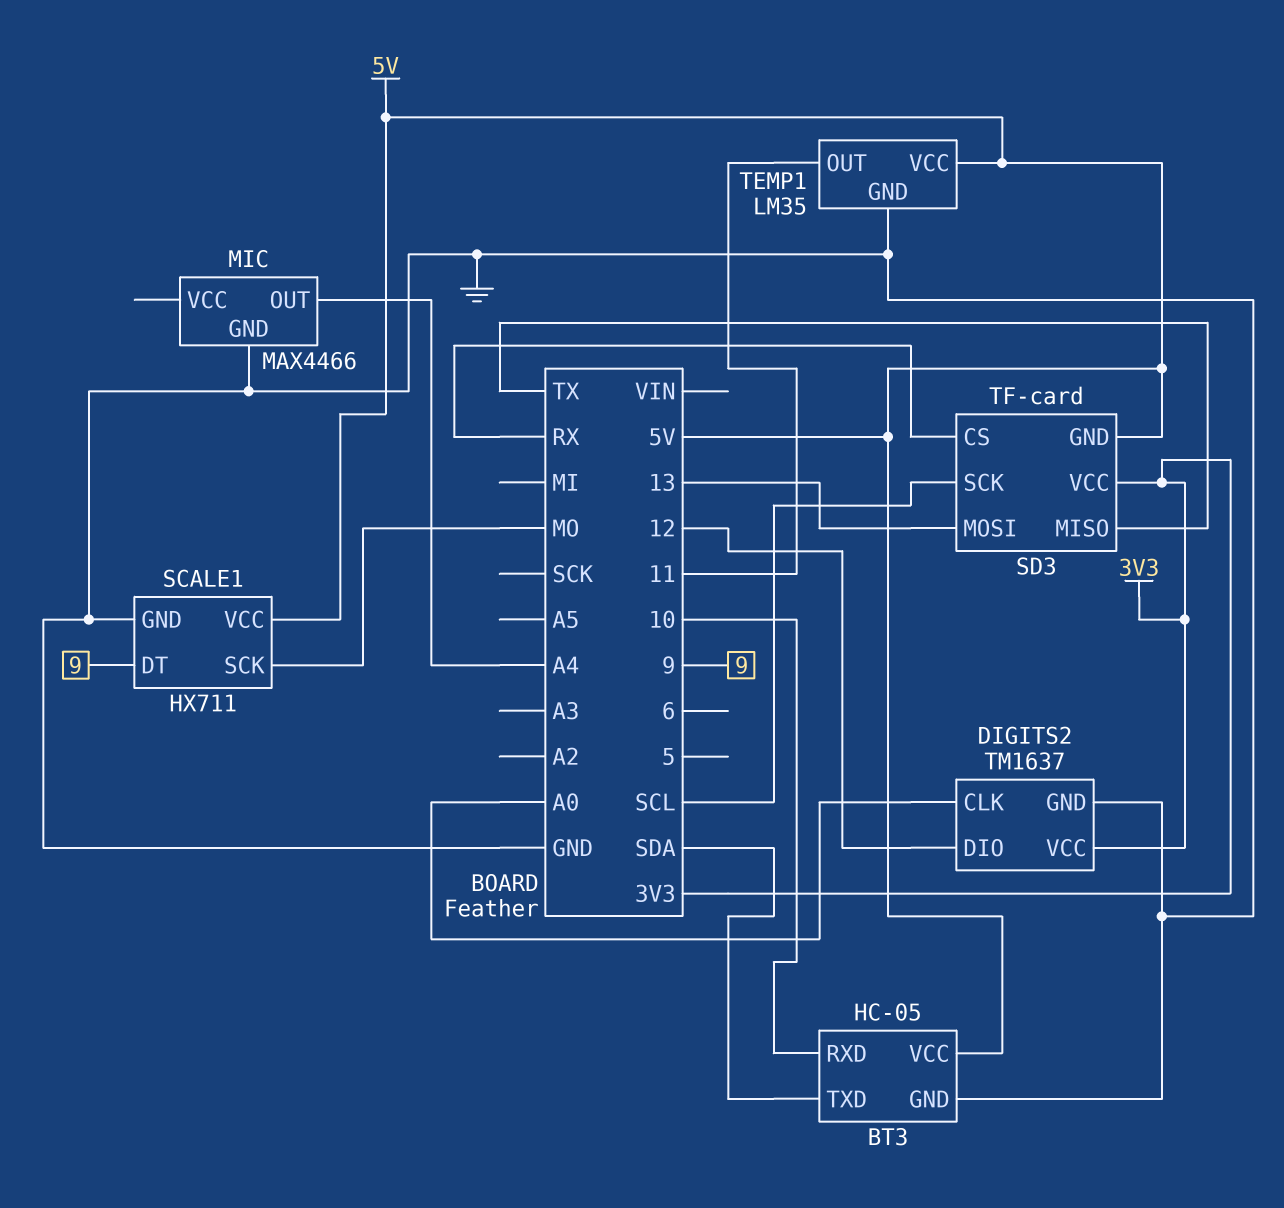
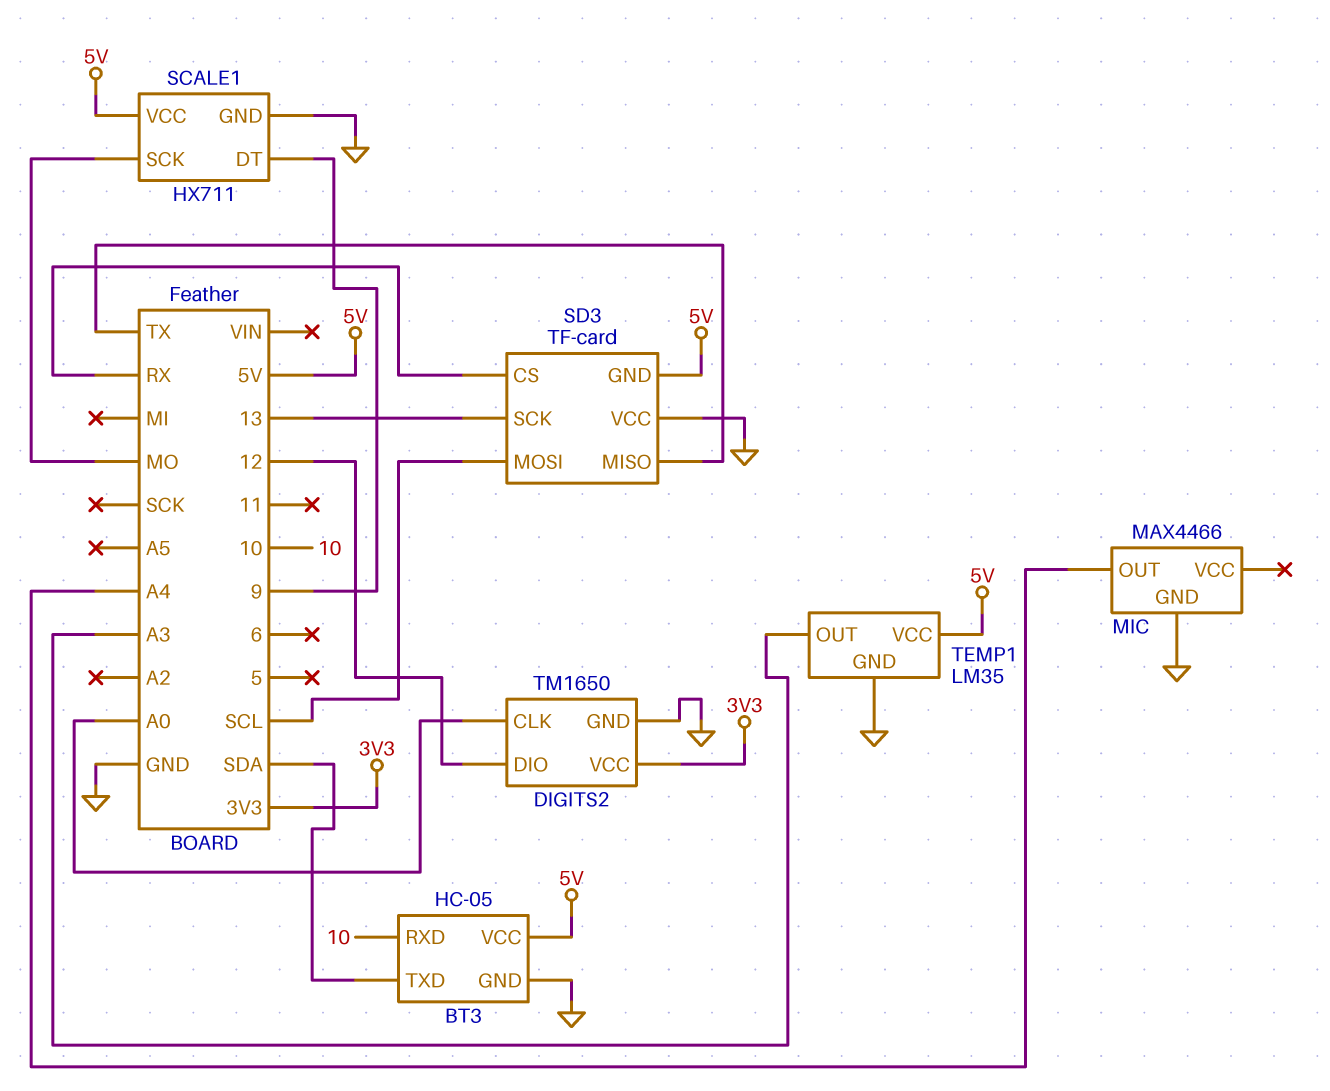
DIGITS2: TM1637 -> TM1650
SD3 pin MOSI: 13 -> SCL
SD3 pin SCK: SCL -> 13
SD3 pin VCC: 3V3 -> GND
TEMP1 pin OUT: 11 -> A3

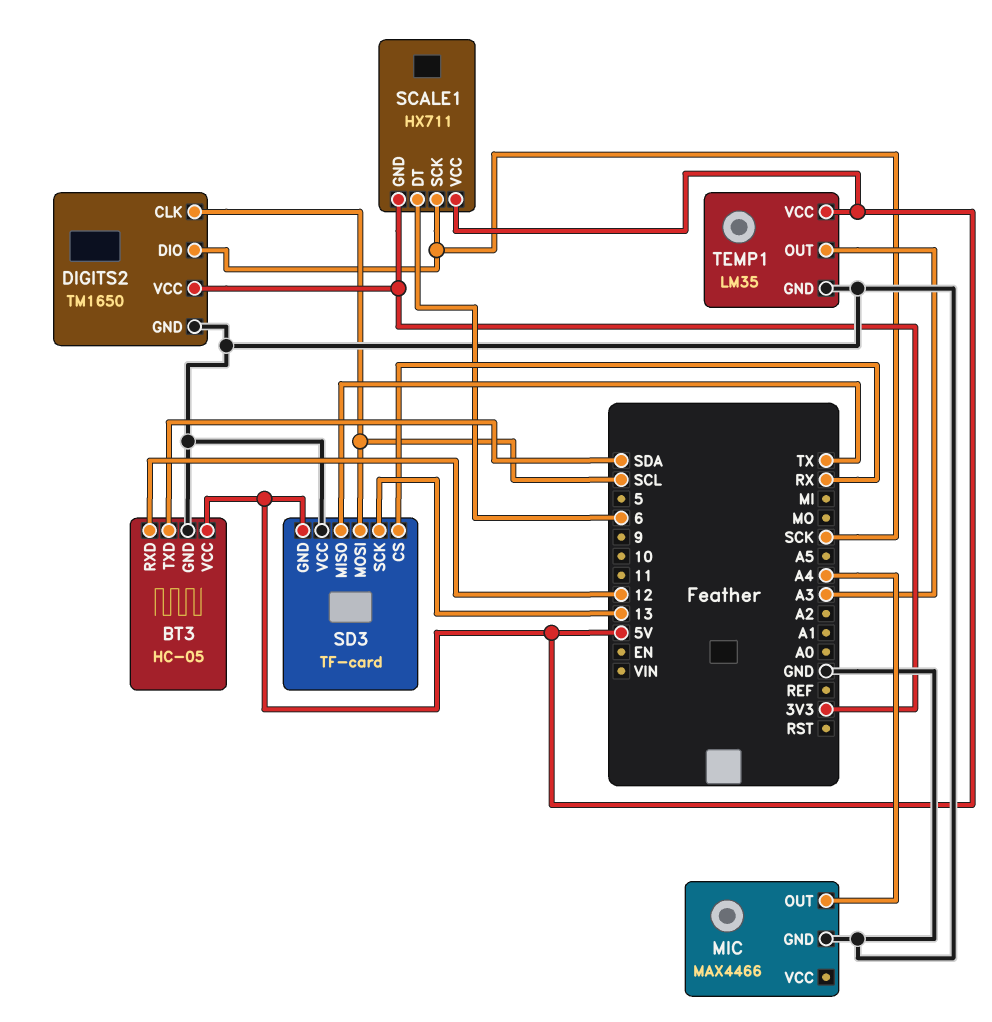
BT3 pin RXD: 10 -> 12
DIGITS2 pin CLK: A0 -> SCL
DIGITS2 pin DIO: 12 -> SCK
SCALE1 pin DT: 9 -> 6
SCALE1 pin GND: GND -> 3V3
SCALE1 pin SCK: MO -> SCK

